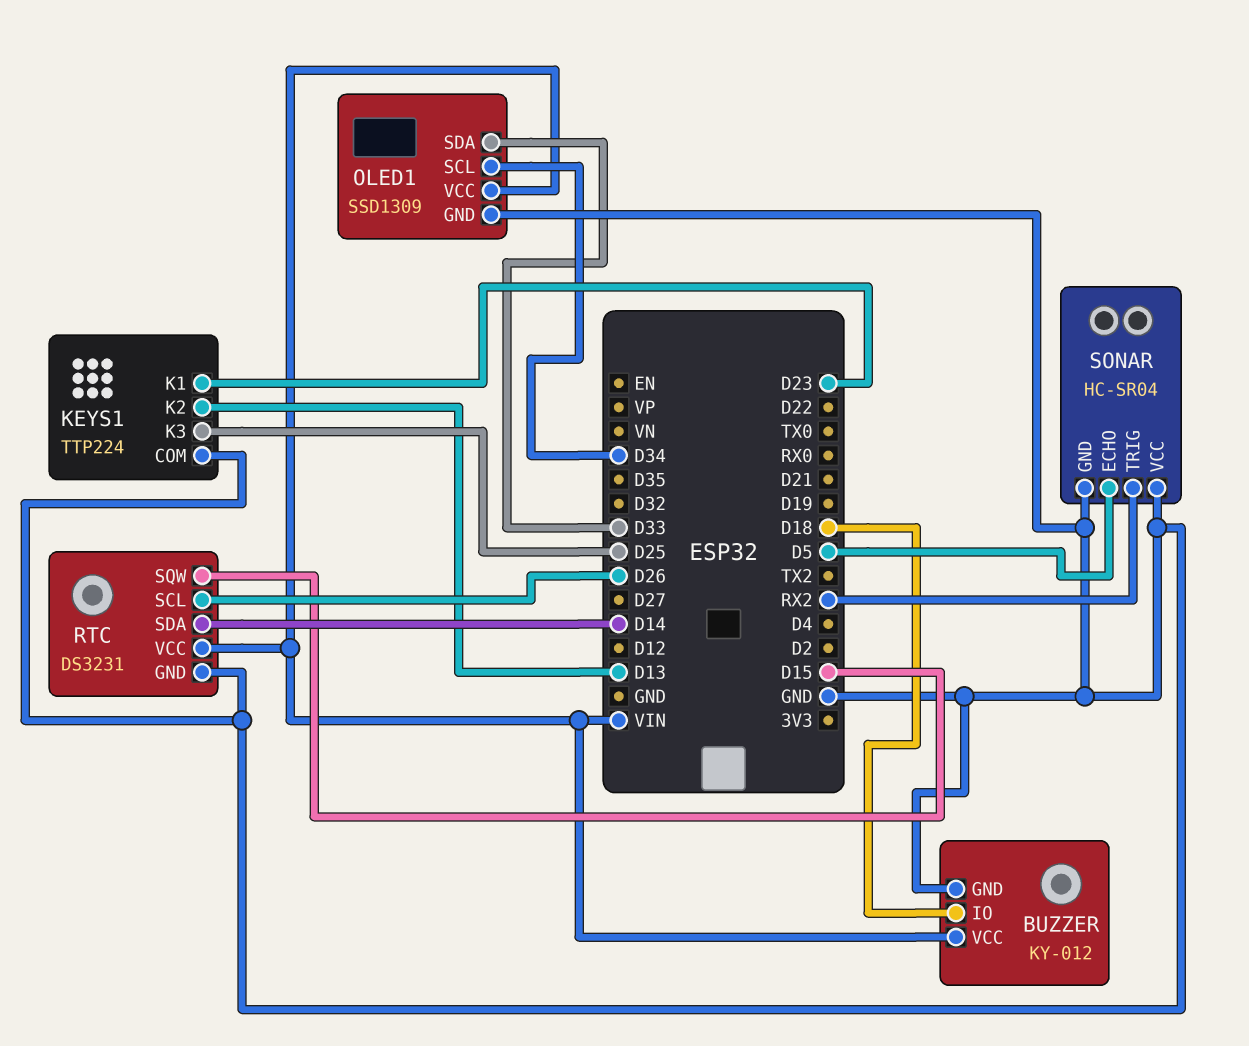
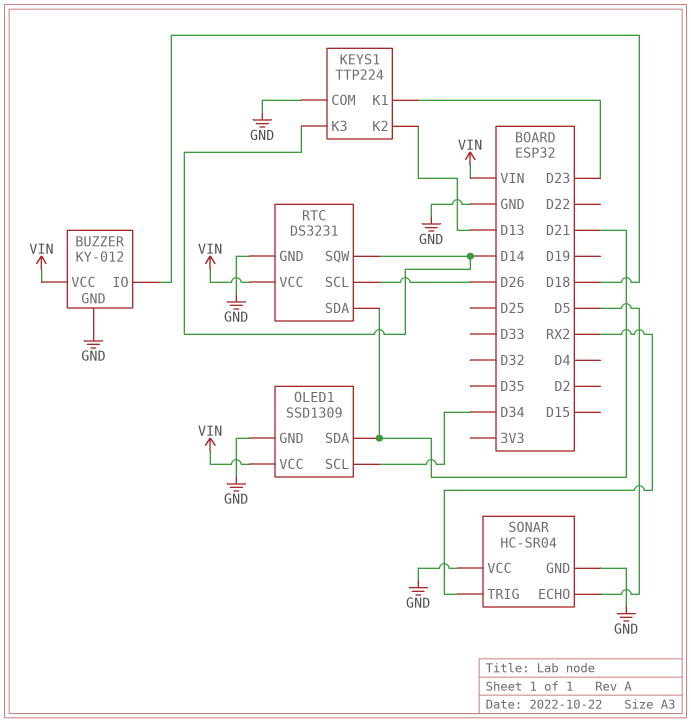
KEYS1 pin K3: D25 -> D14
OLED1 pin SDA: D33 -> D21
RTC pin SDA: D14 -> D21
RTC pin SQW: D15 -> D14

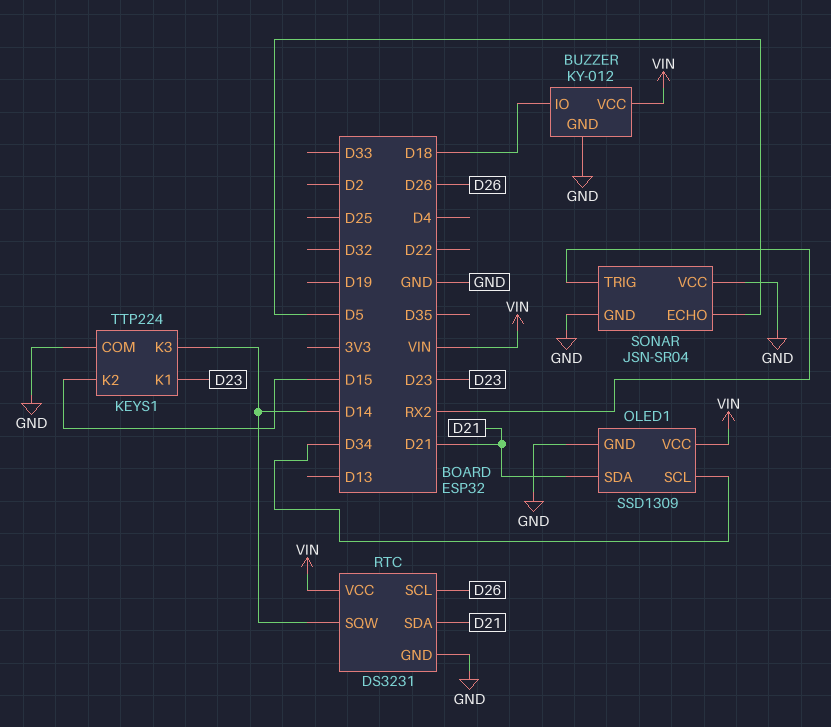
KEYS1 pin K2: D13 -> D15
SONAR: HC-SR04 -> JSN-SR04

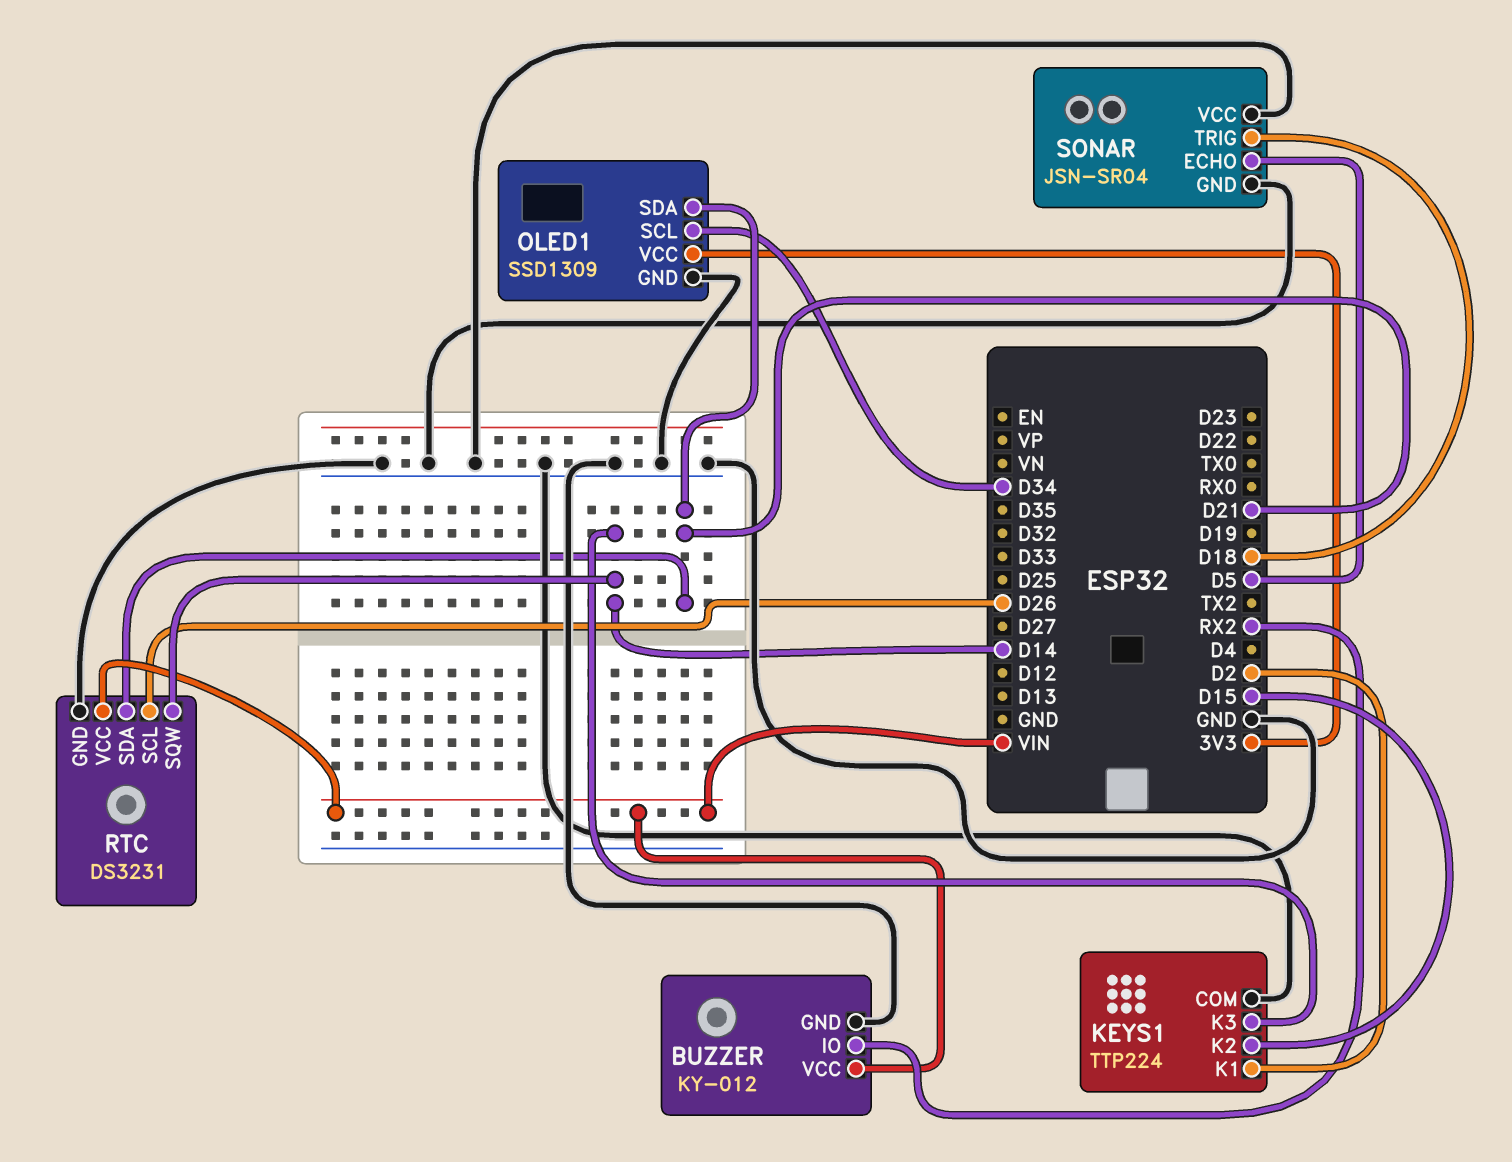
BUZZER pin IO: D18 -> RX2
KEYS1 pin K1: D23 -> D2
OLED1 pin VCC: VIN -> 3V3
SONAR pin TRIG: RX2 -> D18

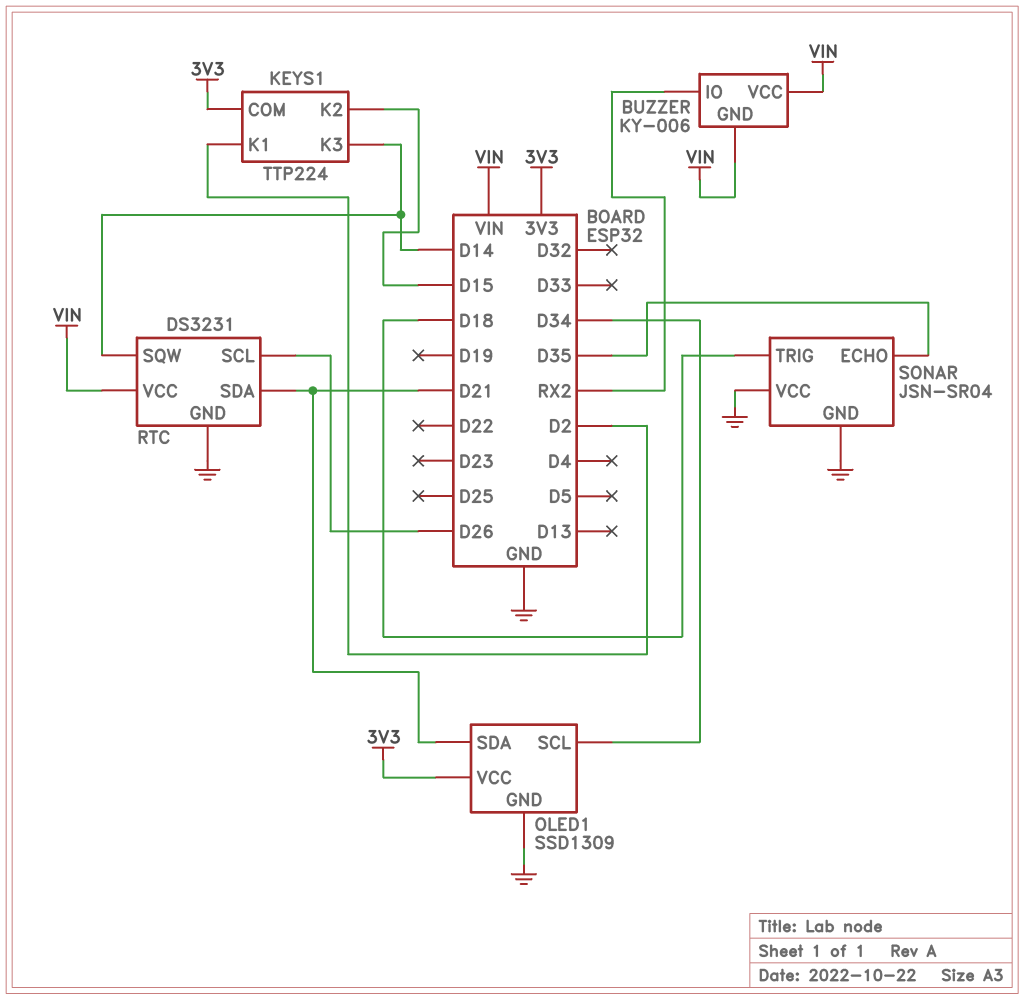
BUZZER: KY-012 -> KY-006
BUZZER pin GND: GND -> VIN
KEYS1 pin COM: GND -> 3V3
SONAR pin ECHO: D5 -> D35

